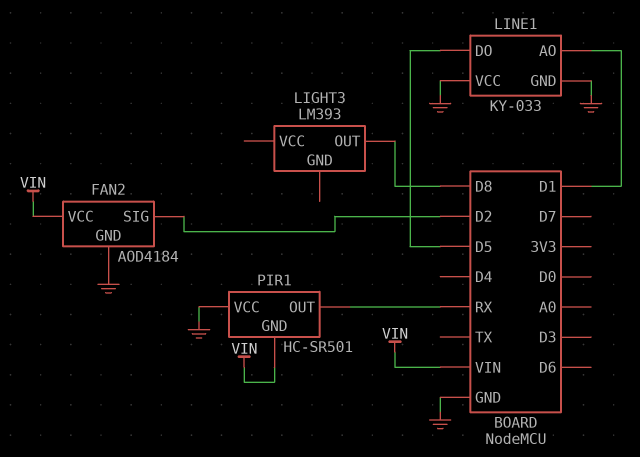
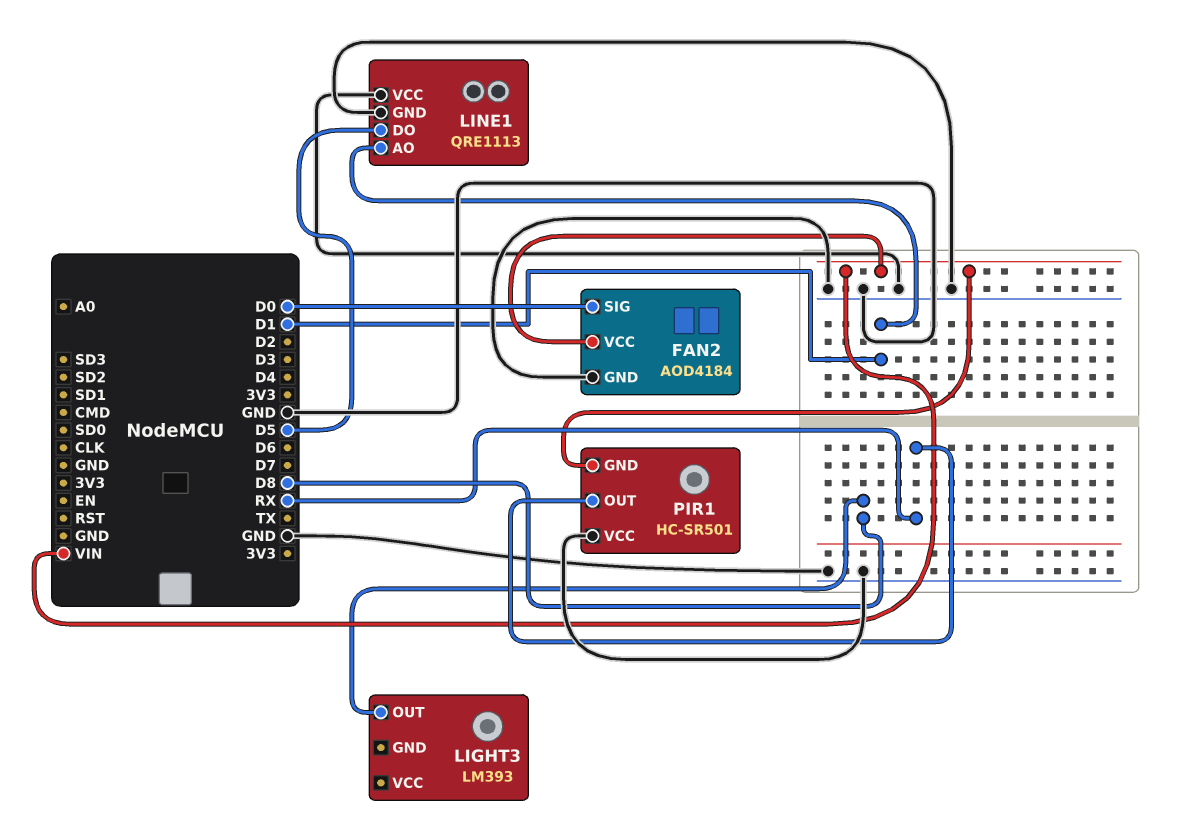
FAN2 pin SIG: D2 -> D0
LINE1: KY-033 -> QRE1113

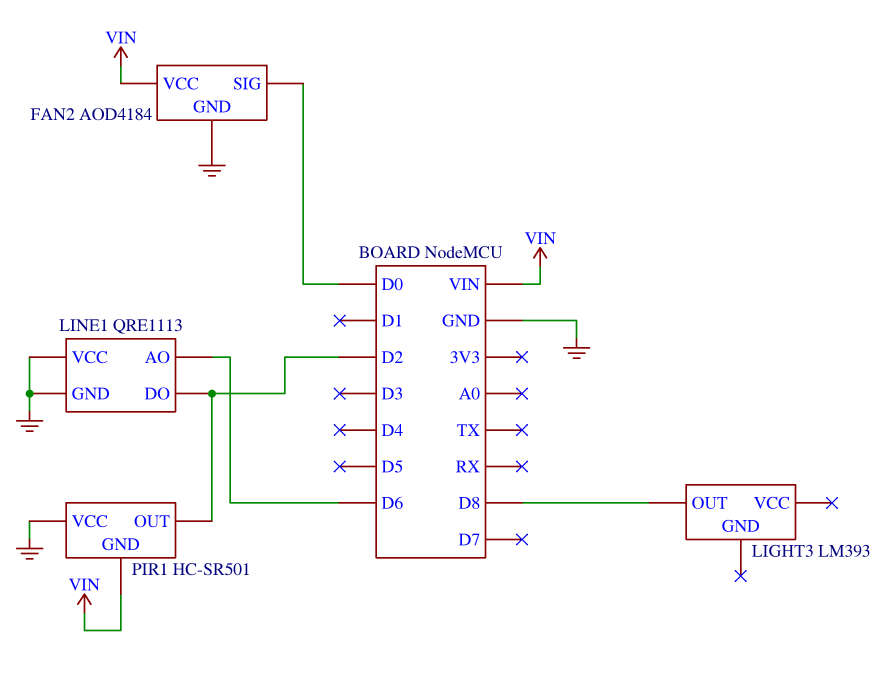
LINE1 pin AO: D1 -> D6
LINE1 pin DO: D5 -> D2
PIR1 pin OUT: RX -> D2

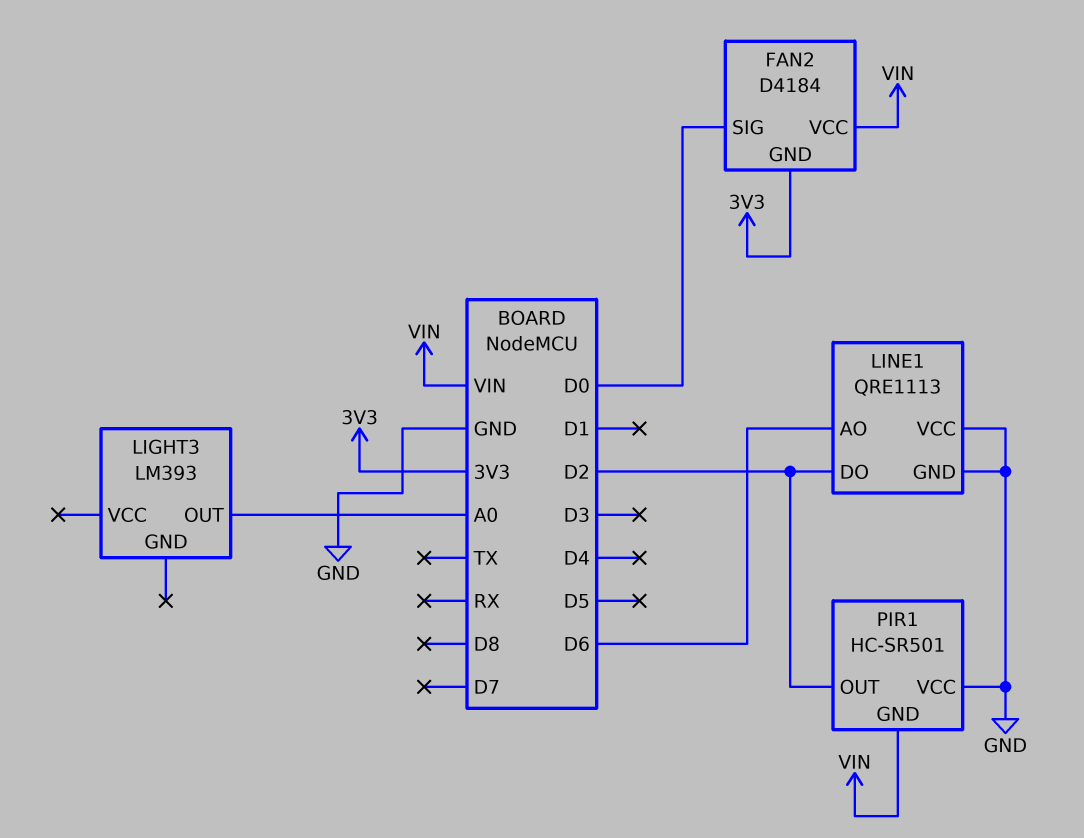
FAN2: AOD4184 -> D4184
FAN2 pin GND: GND -> 3V3
LIGHT3 pin OUT: D8 -> A0

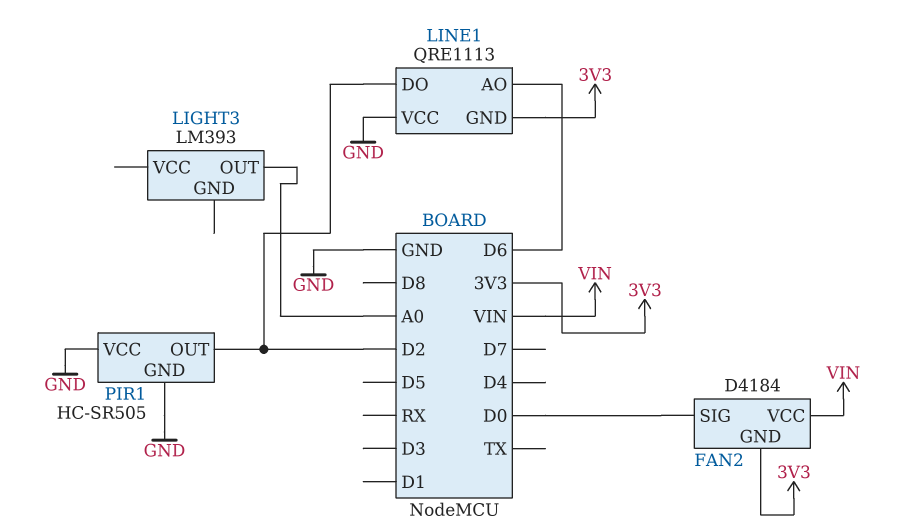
LINE1 pin GND: GND -> 3V3
PIR1: HC-SR501 -> HC-SR505
PIR1 pin GND: VIN -> GND

